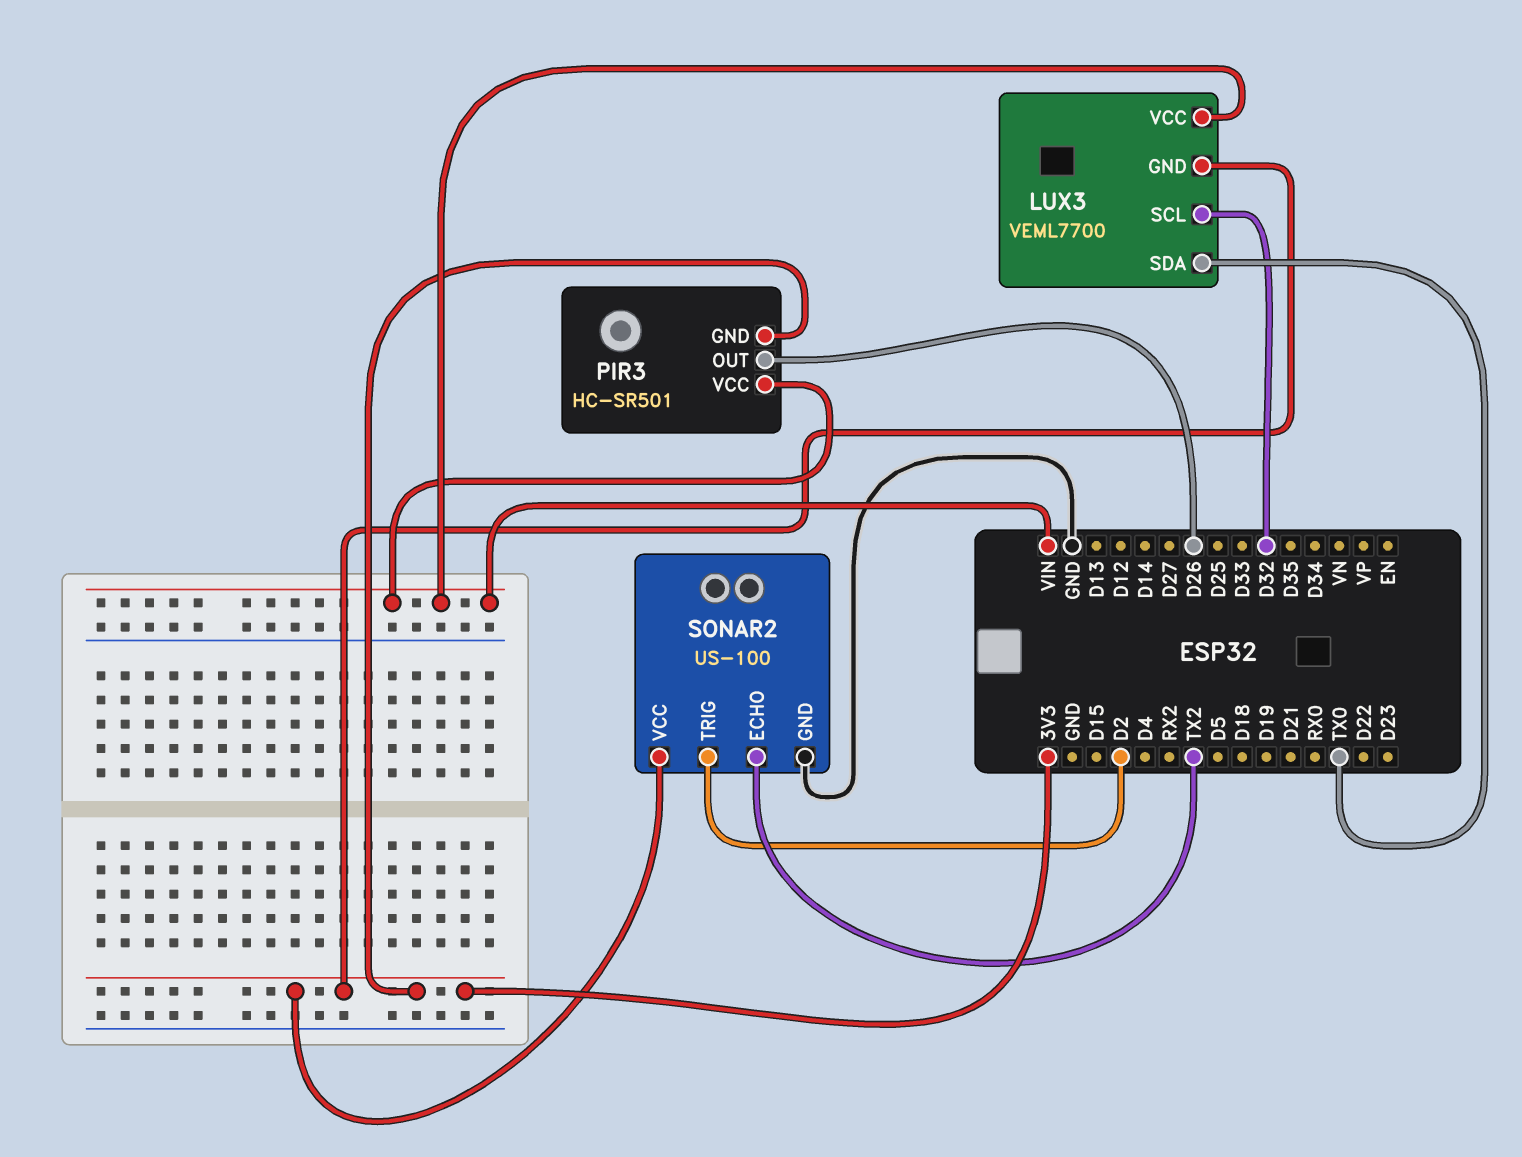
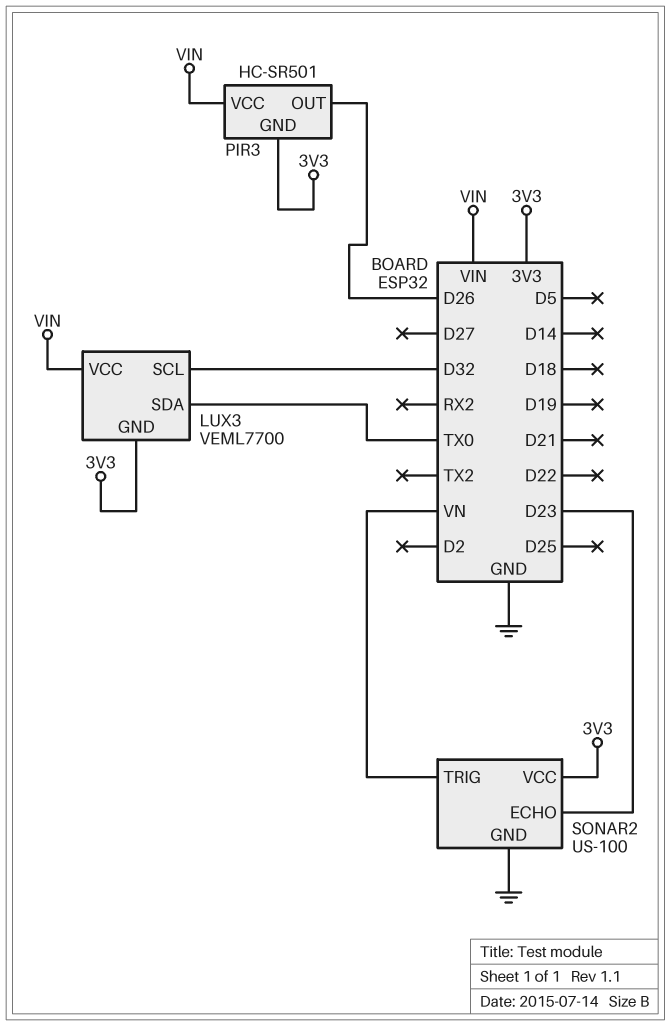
SONAR2 pin ECHO: TX2 -> D23
SONAR2 pin TRIG: D2 -> VN

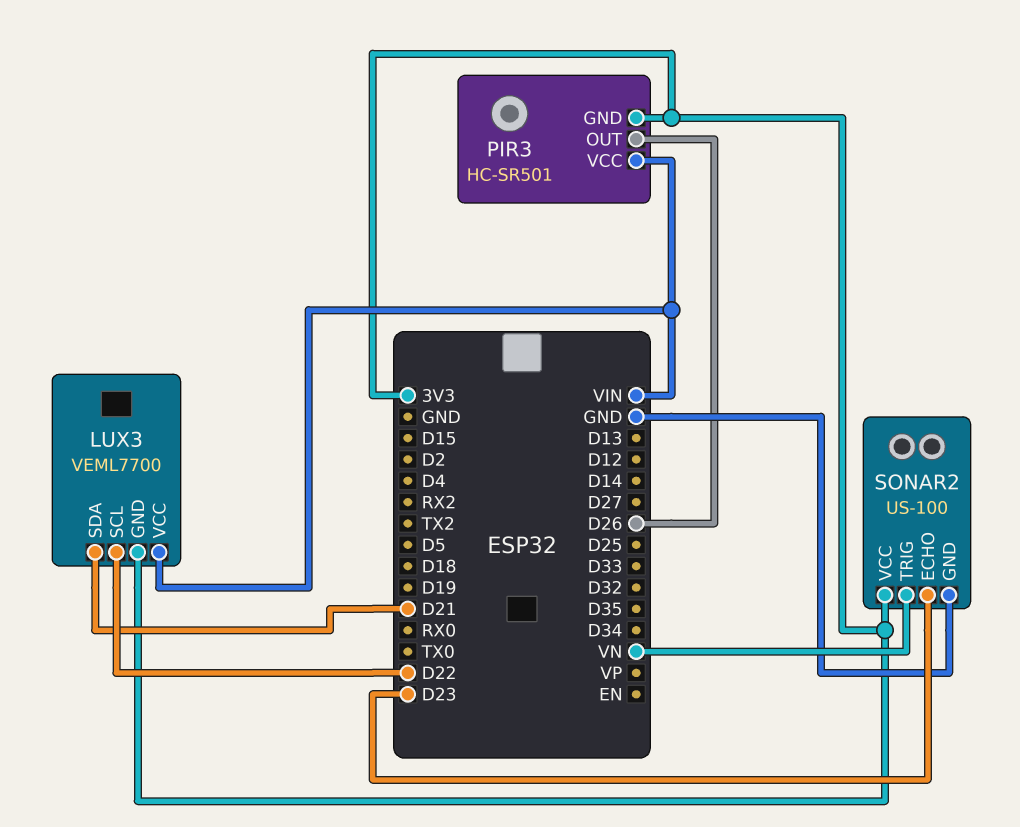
LUX3 pin SCL: D32 -> D22
LUX3 pin SDA: TX0 -> D21

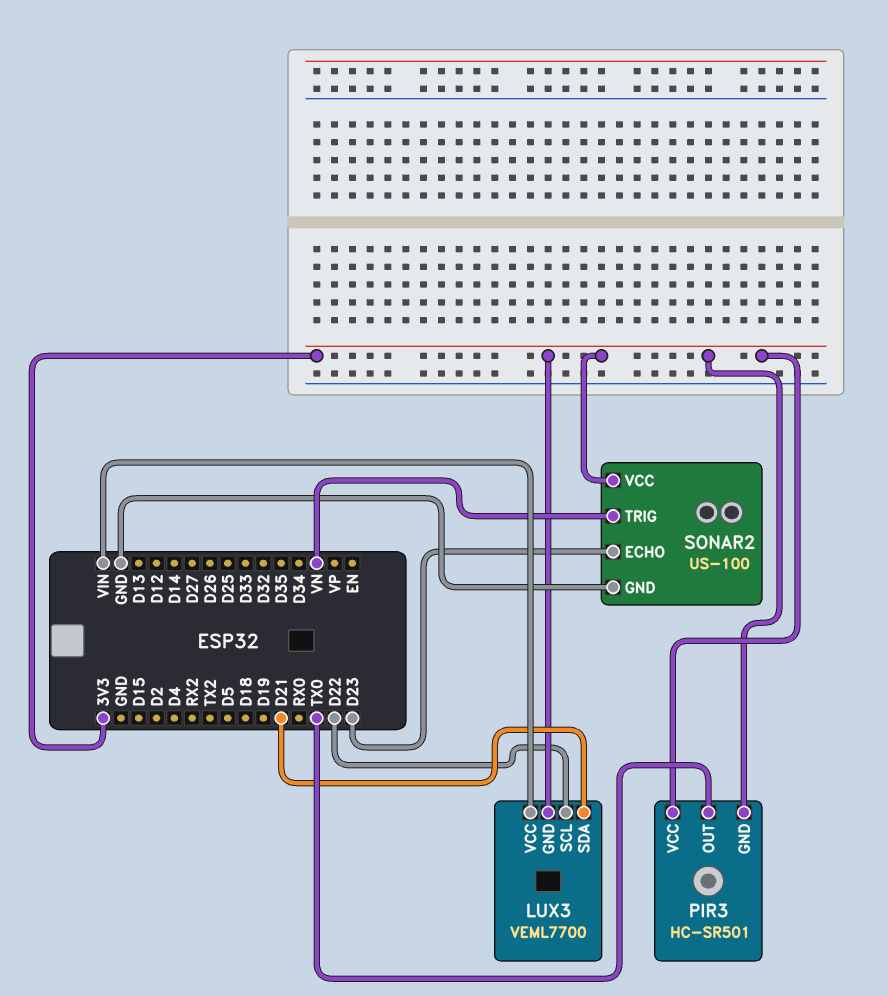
PIR3 pin OUT: D26 -> TX0
PIR3 pin VCC: VIN -> 3V3

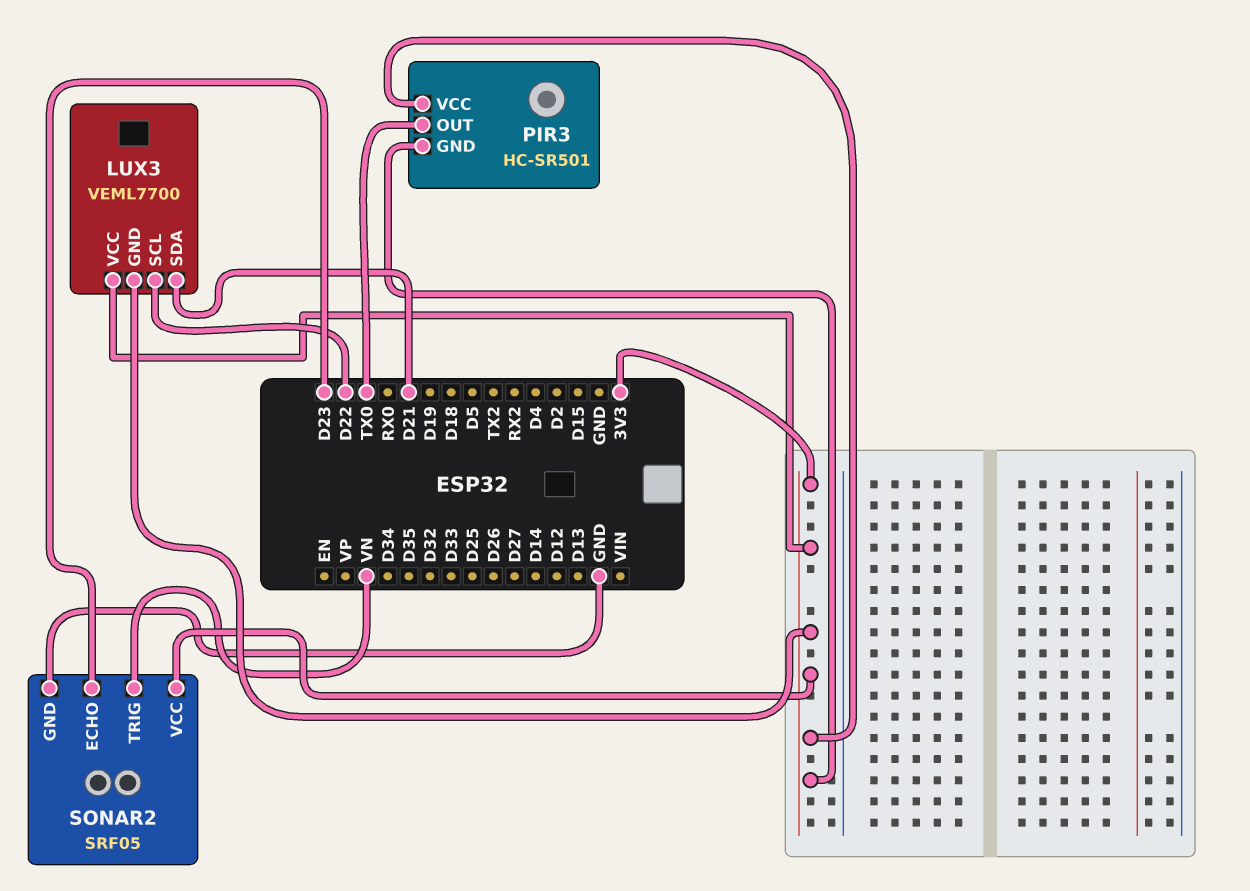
LUX3 pin VCC: VIN -> 3V3
SONAR2: US-100 -> SRF05

